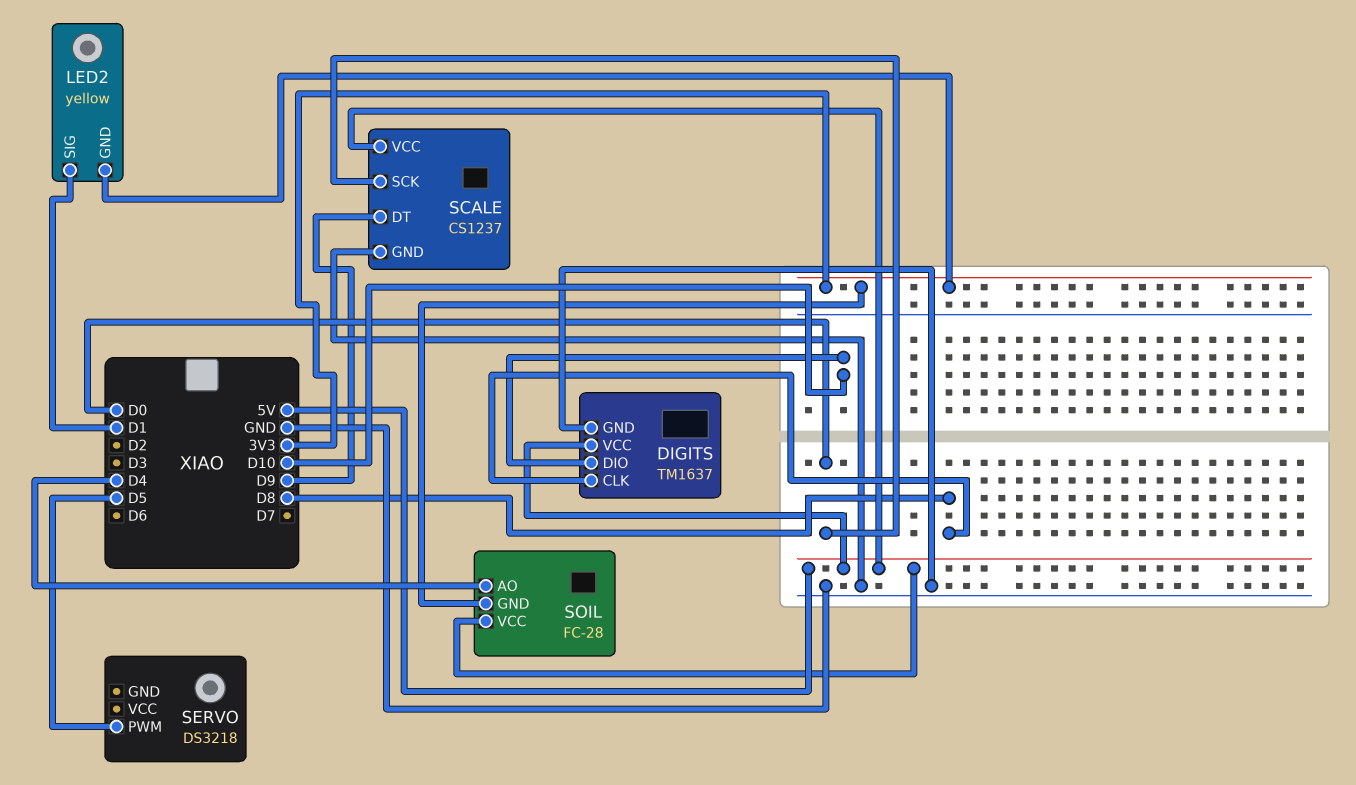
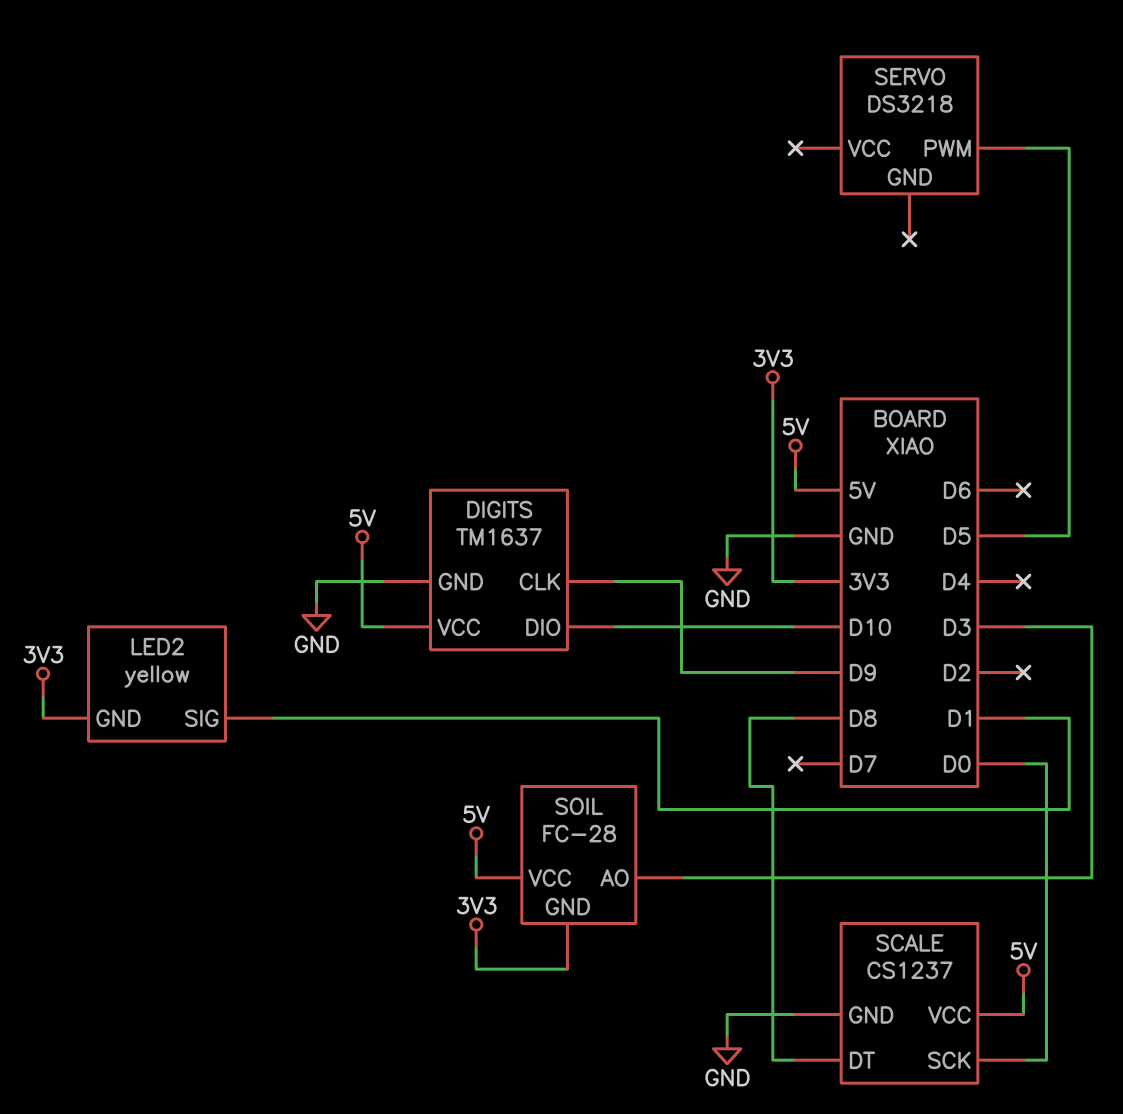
DIGITS pin CLK: D8 -> D9
SCALE pin DT: D9 -> D8
SOIL pin AO: D4 -> D3

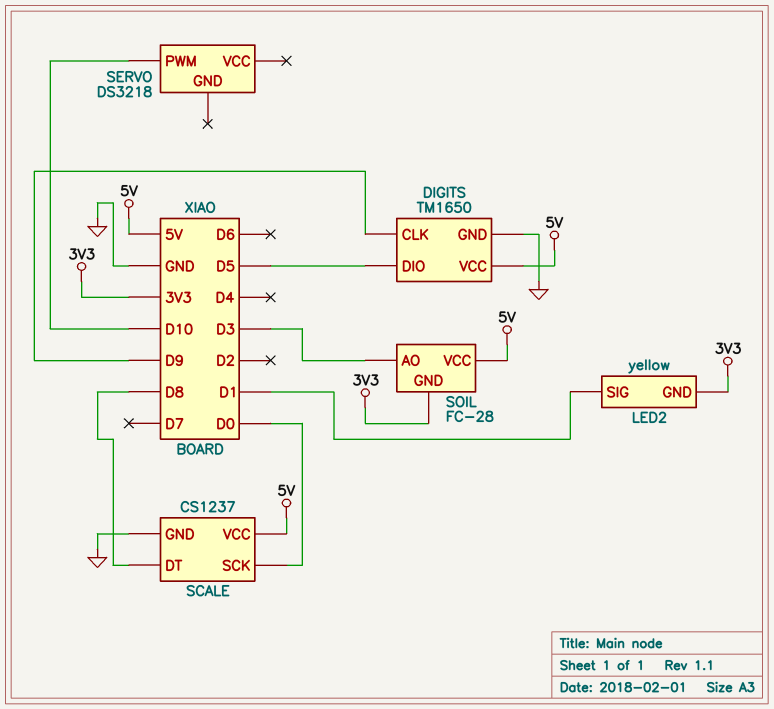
DIGITS: TM1637 -> TM1650
DIGITS pin DIO: D10 -> D5
SERVO pin PWM: D5 -> D10

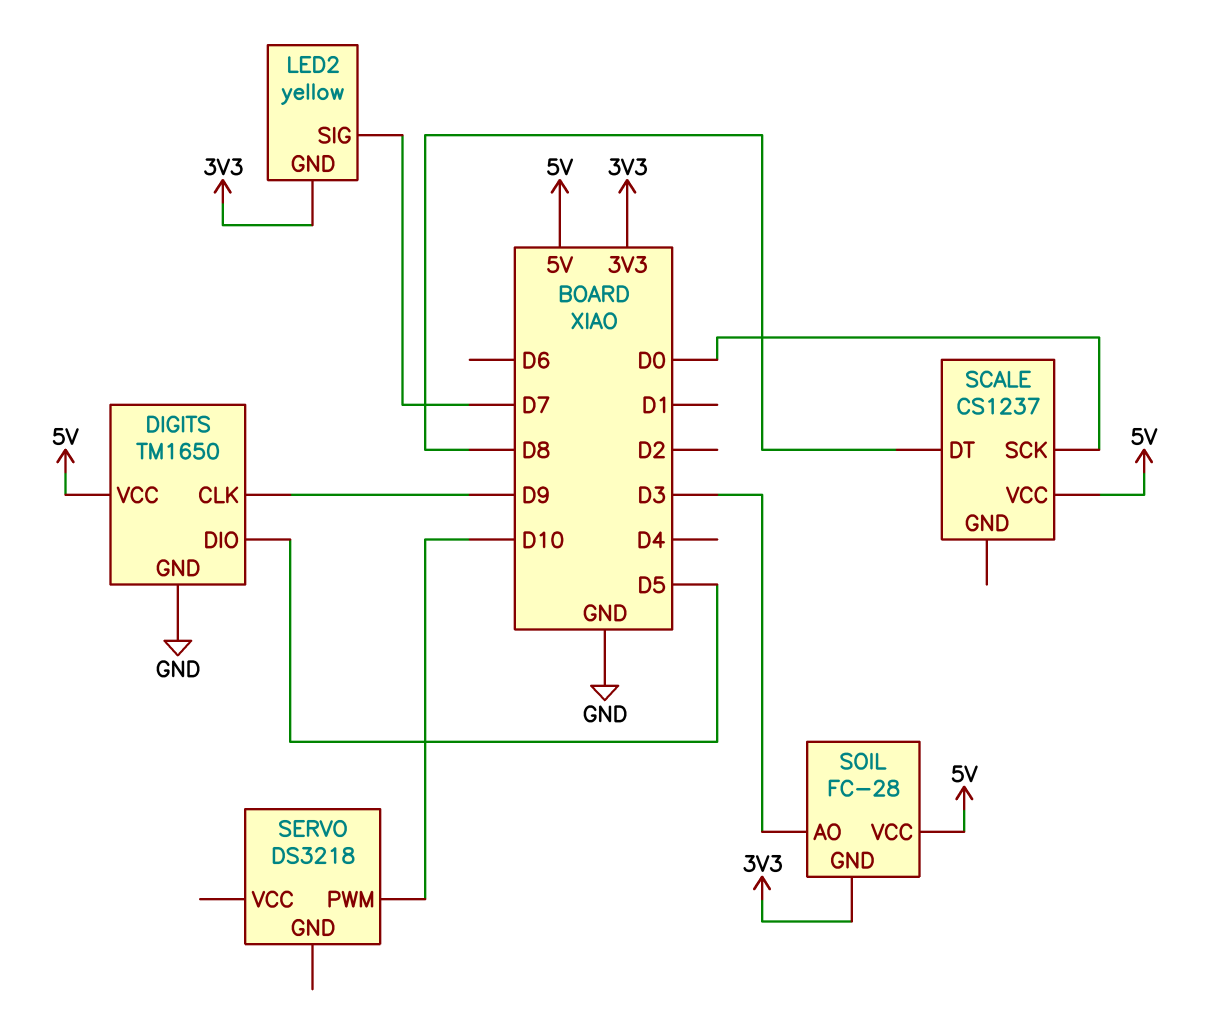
LED2 pin SIG: D1 -> D7
SCALE pin GND: GND -> none

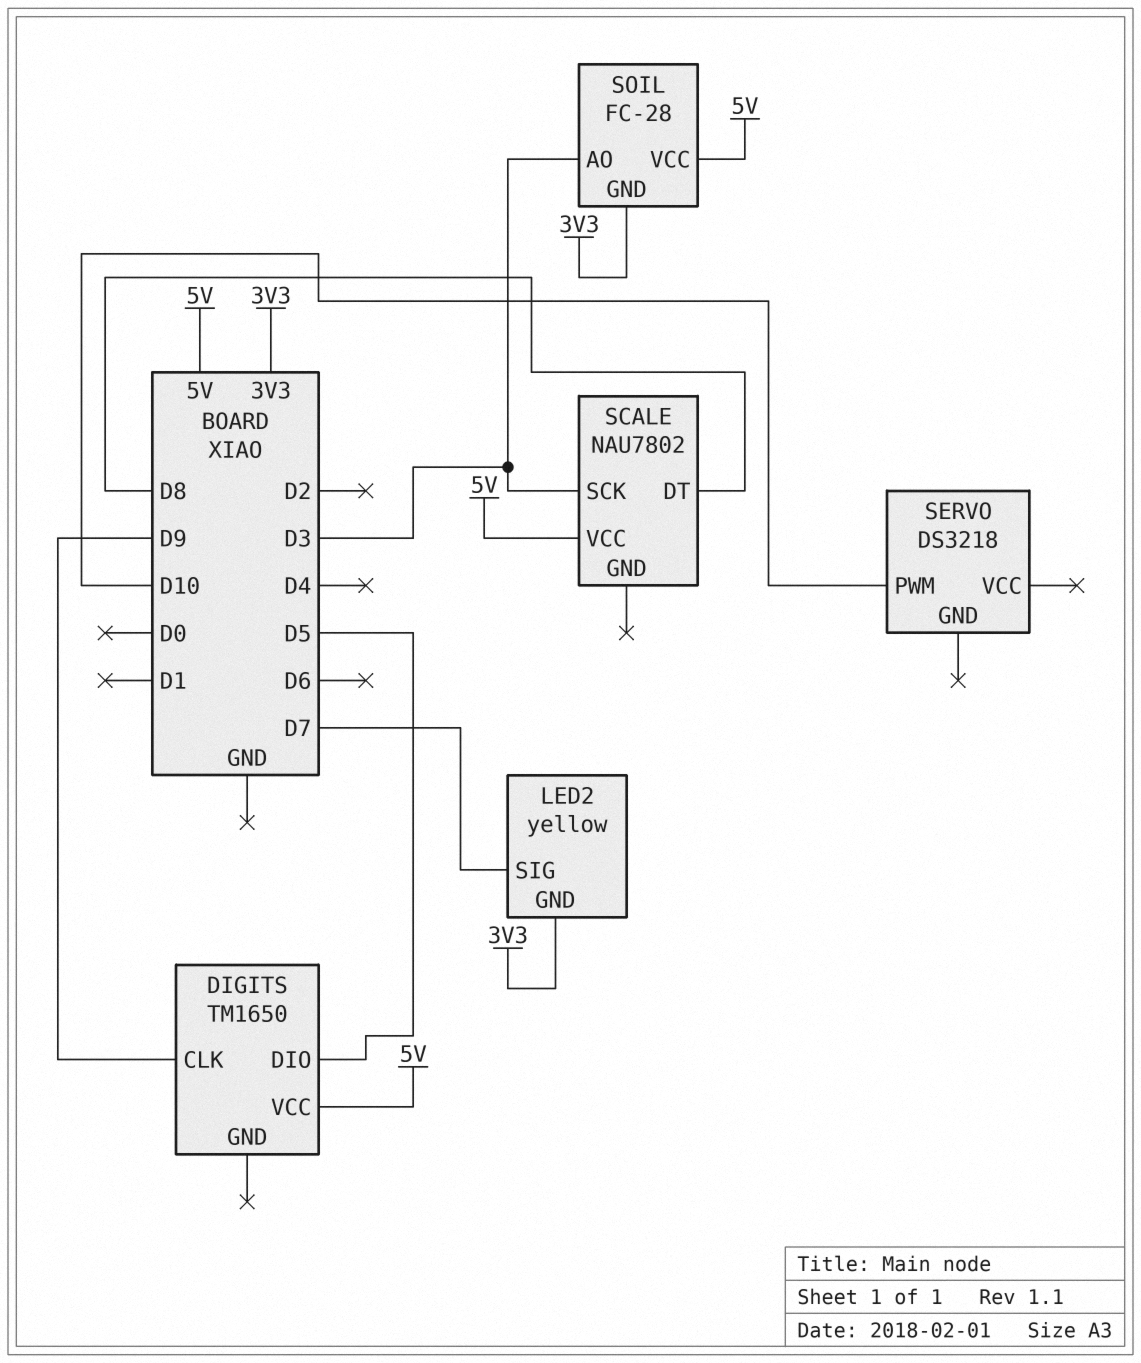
DIGITS pin GND: GND -> none
SCALE: CS1237 -> NAU7802
SCALE pin SCK: D0 -> D3

